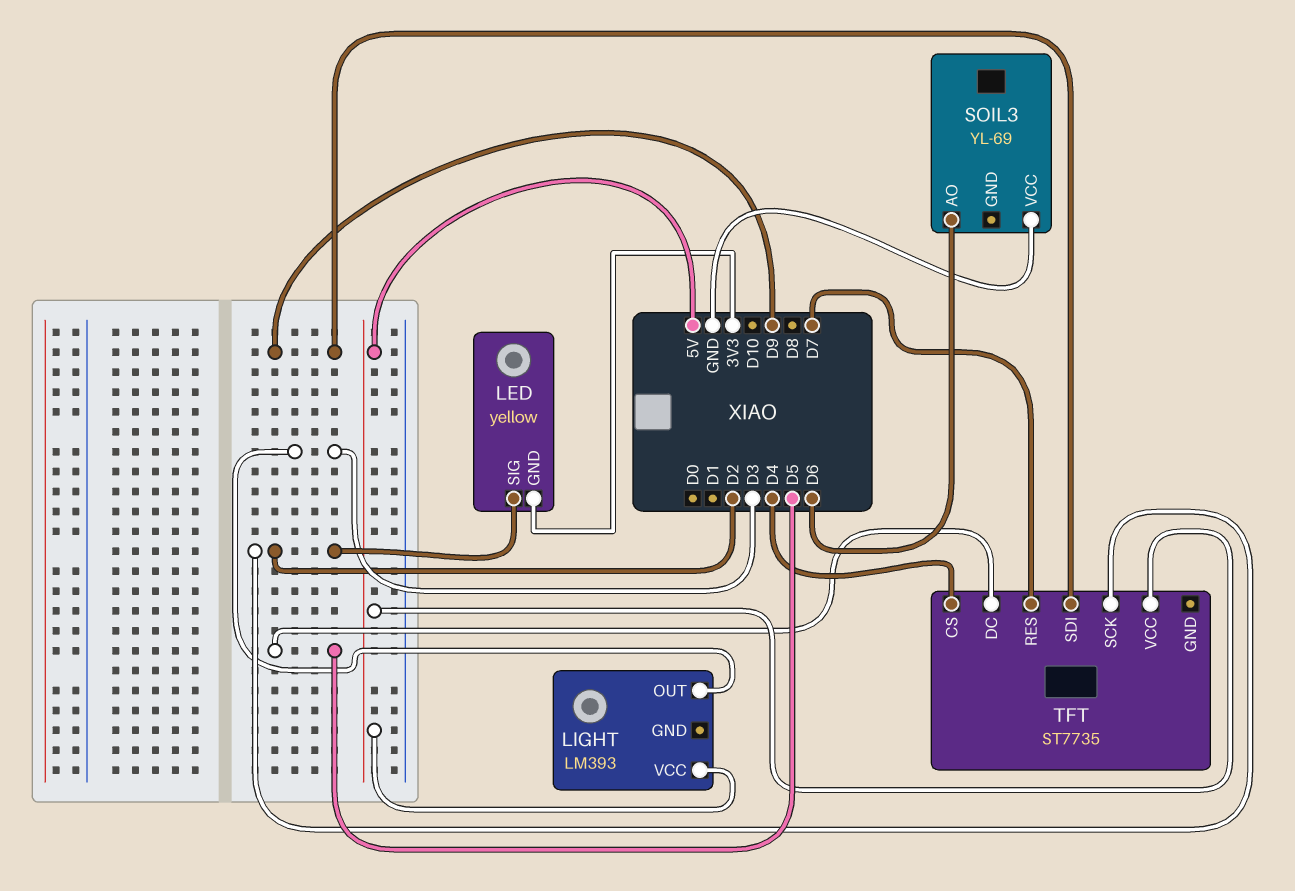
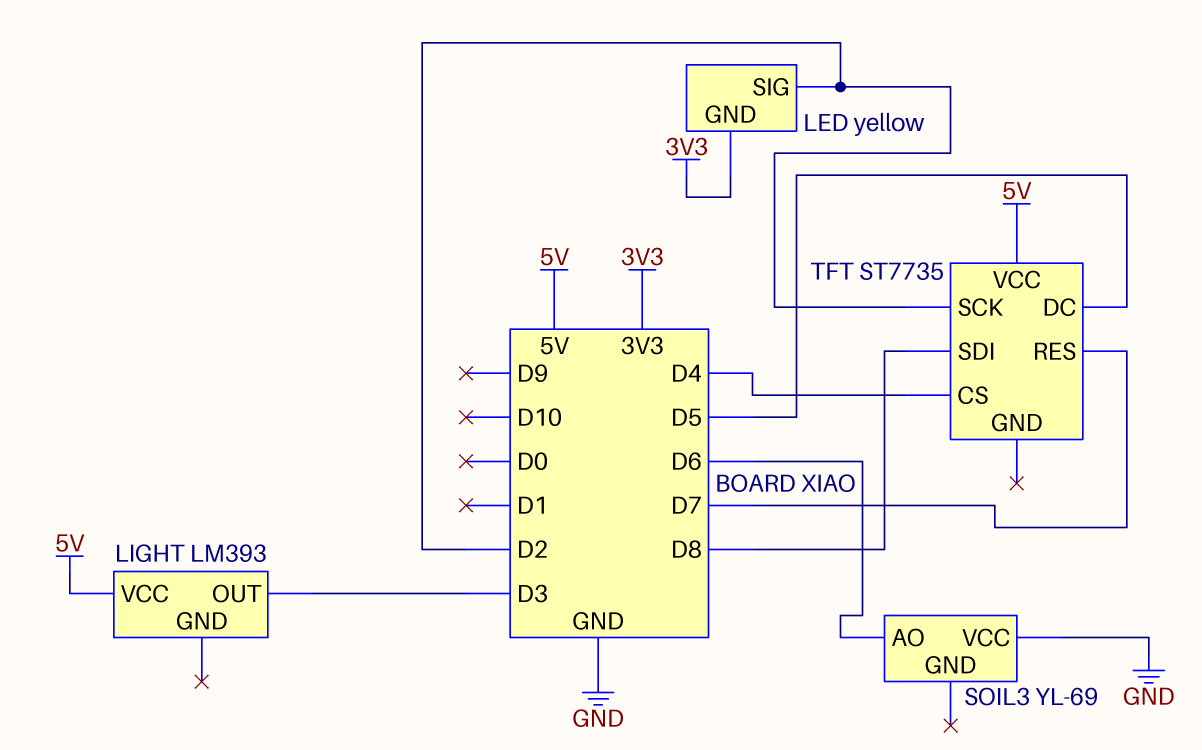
TFT pin SDI: D9 -> D8

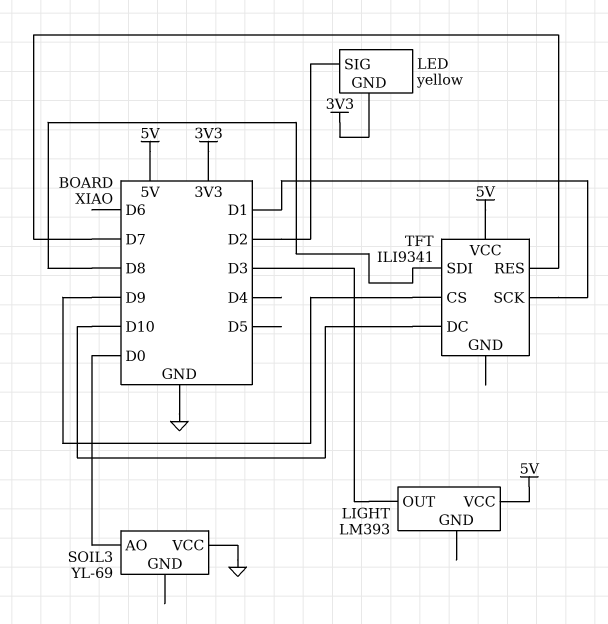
SOIL3 pin AO: D6 -> D0
TFT: ST7735 -> ILI9341
TFT pin CS: D4 -> D9
TFT pin DC: D5 -> D10
TFT pin SCK: D2 -> D1

